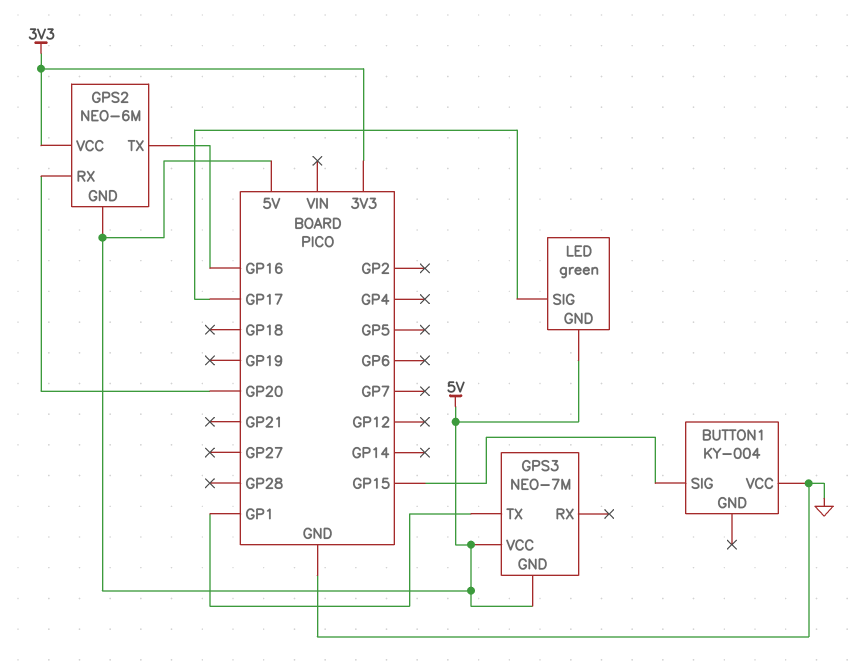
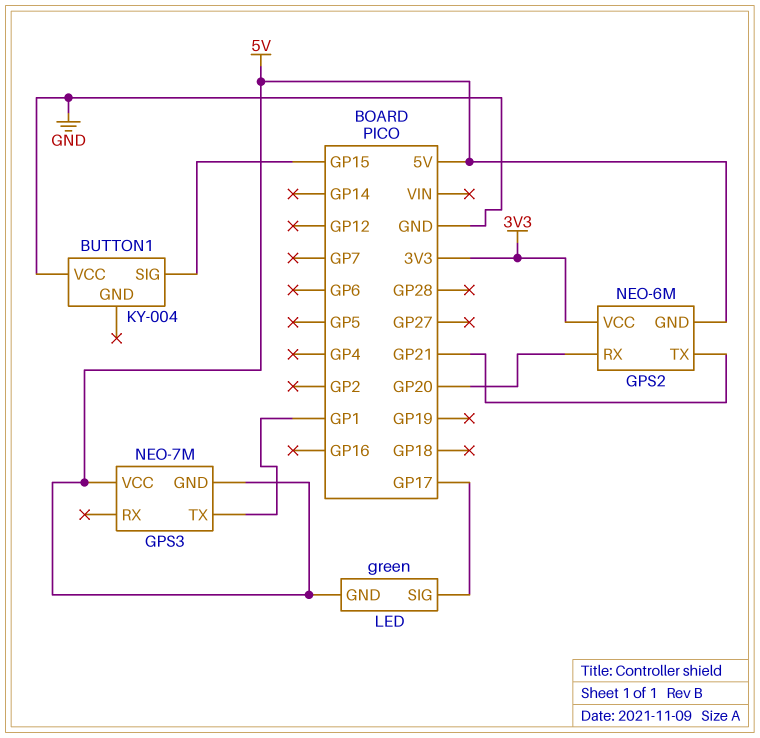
GPS2 pin TX: GP16 -> GP21

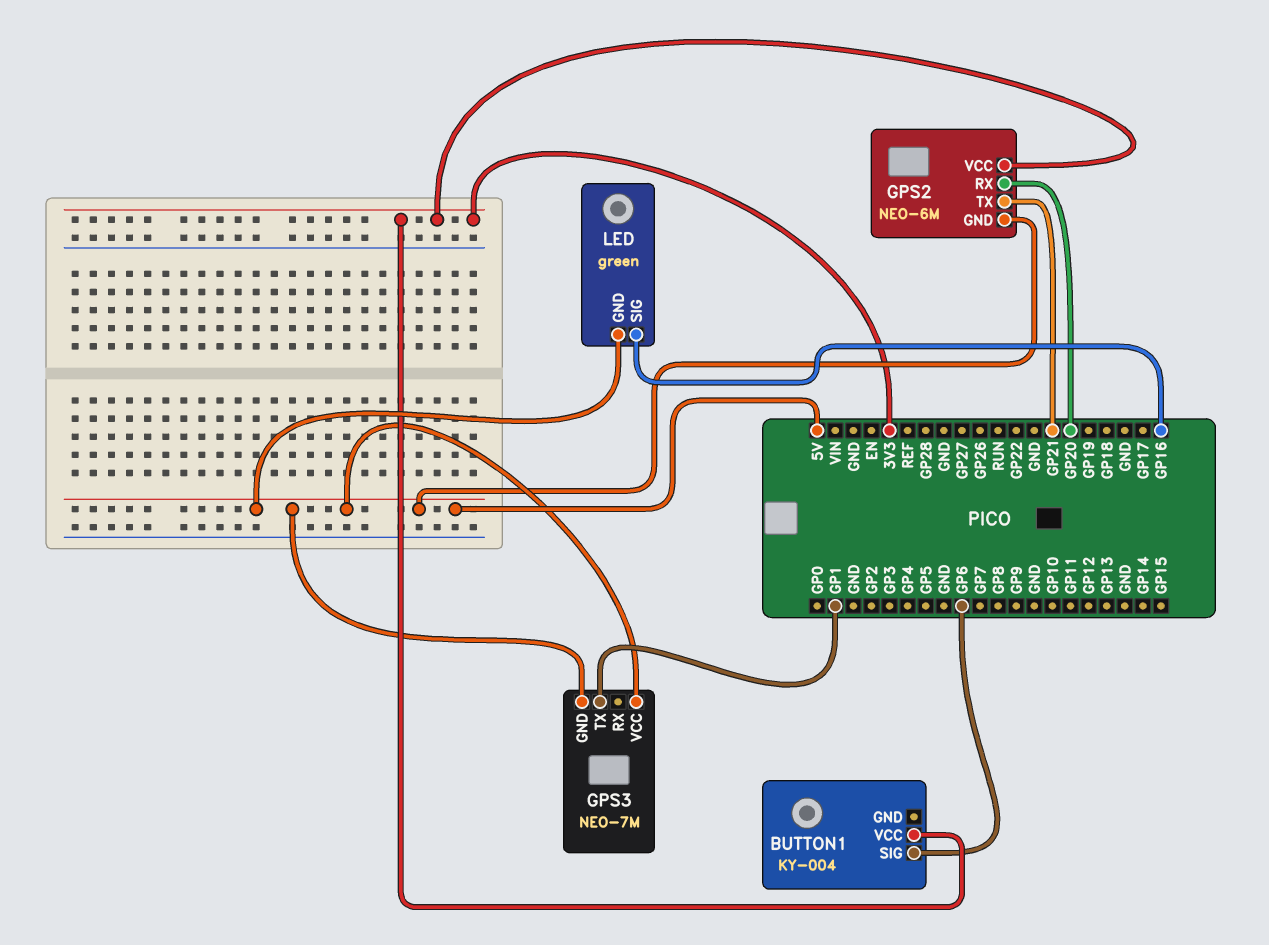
BUTTON1 pin SIG: GP15 -> GP6
BUTTON1 pin VCC: GND -> 3V3
LED pin SIG: GP17 -> GP16

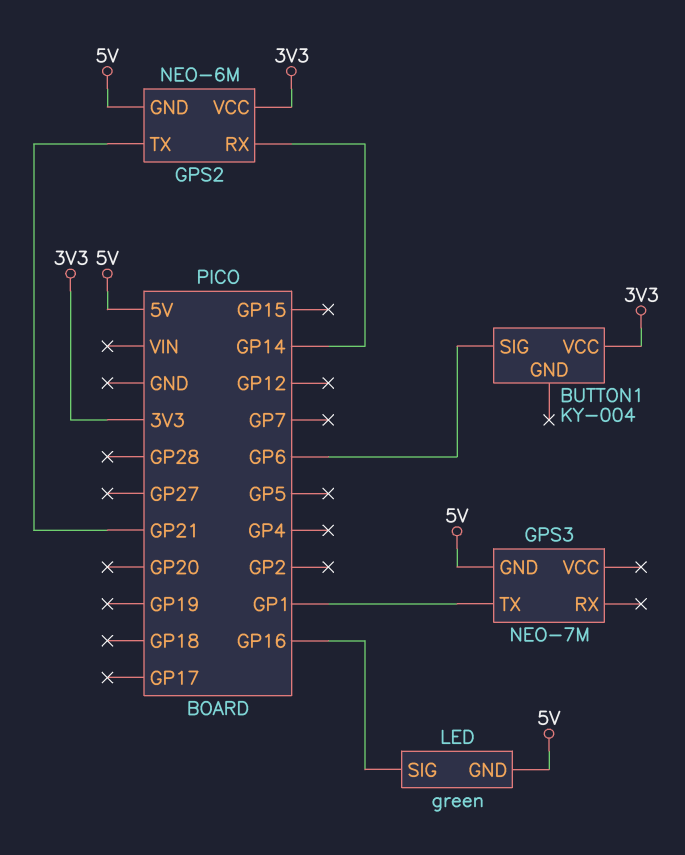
GPS2 pin RX: GP20 -> GP14
GPS3 pin VCC: 5V -> none

